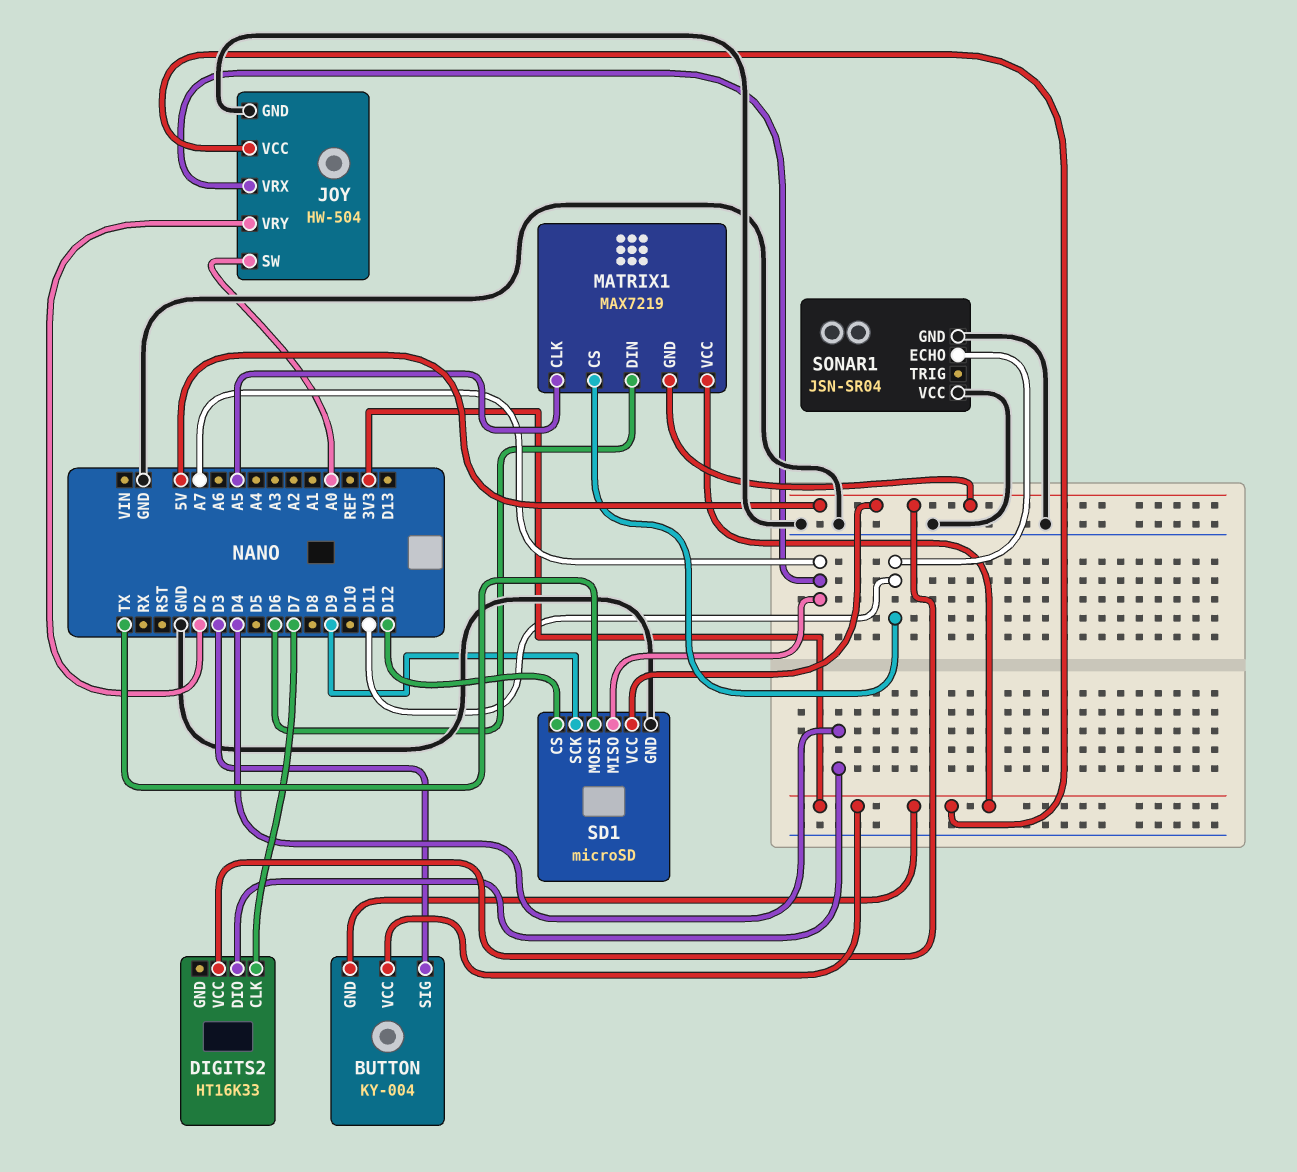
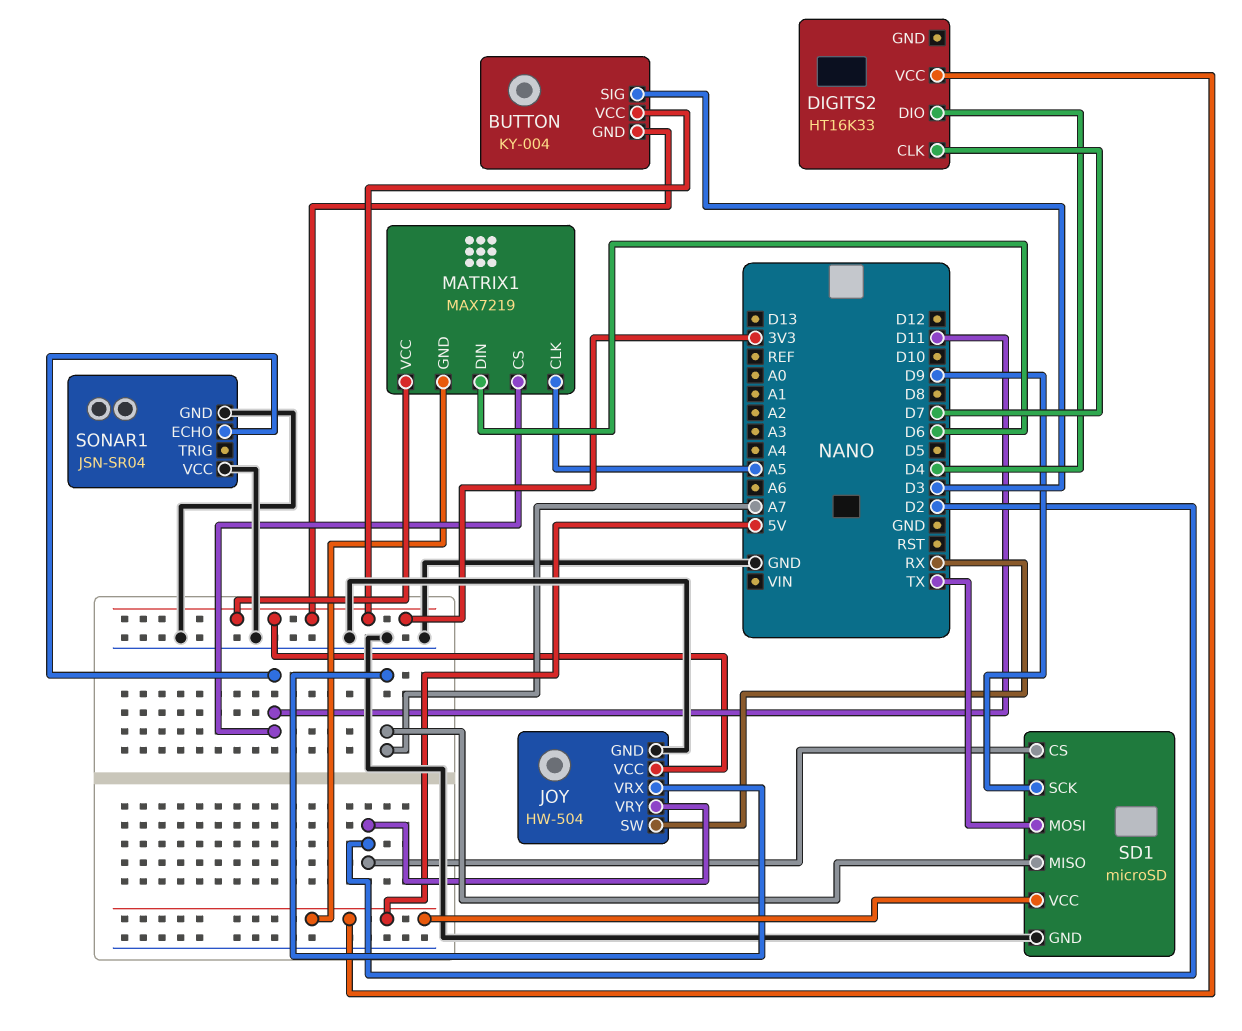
JOY pin SW: A0 -> RX
SD1 pin CS: D12 -> D2

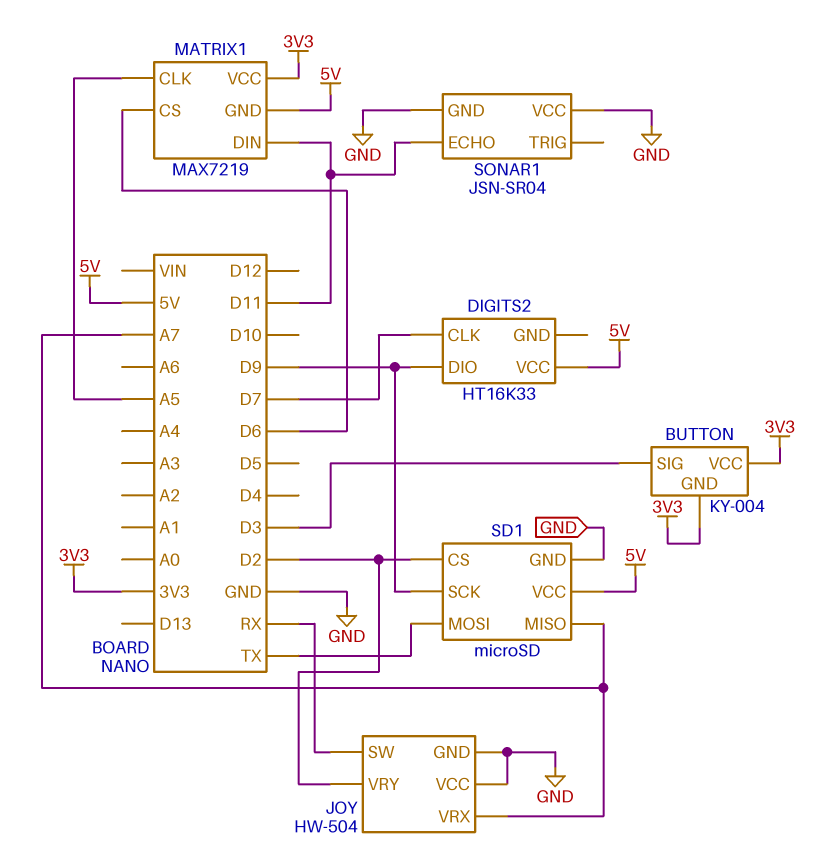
DIGITS2 pin DIO: D4 -> D9
JOY pin VCC: 3V3 -> GND
MATRIX1 pin CS: D11 -> D6
MATRIX1 pin DIN: D6 -> D11

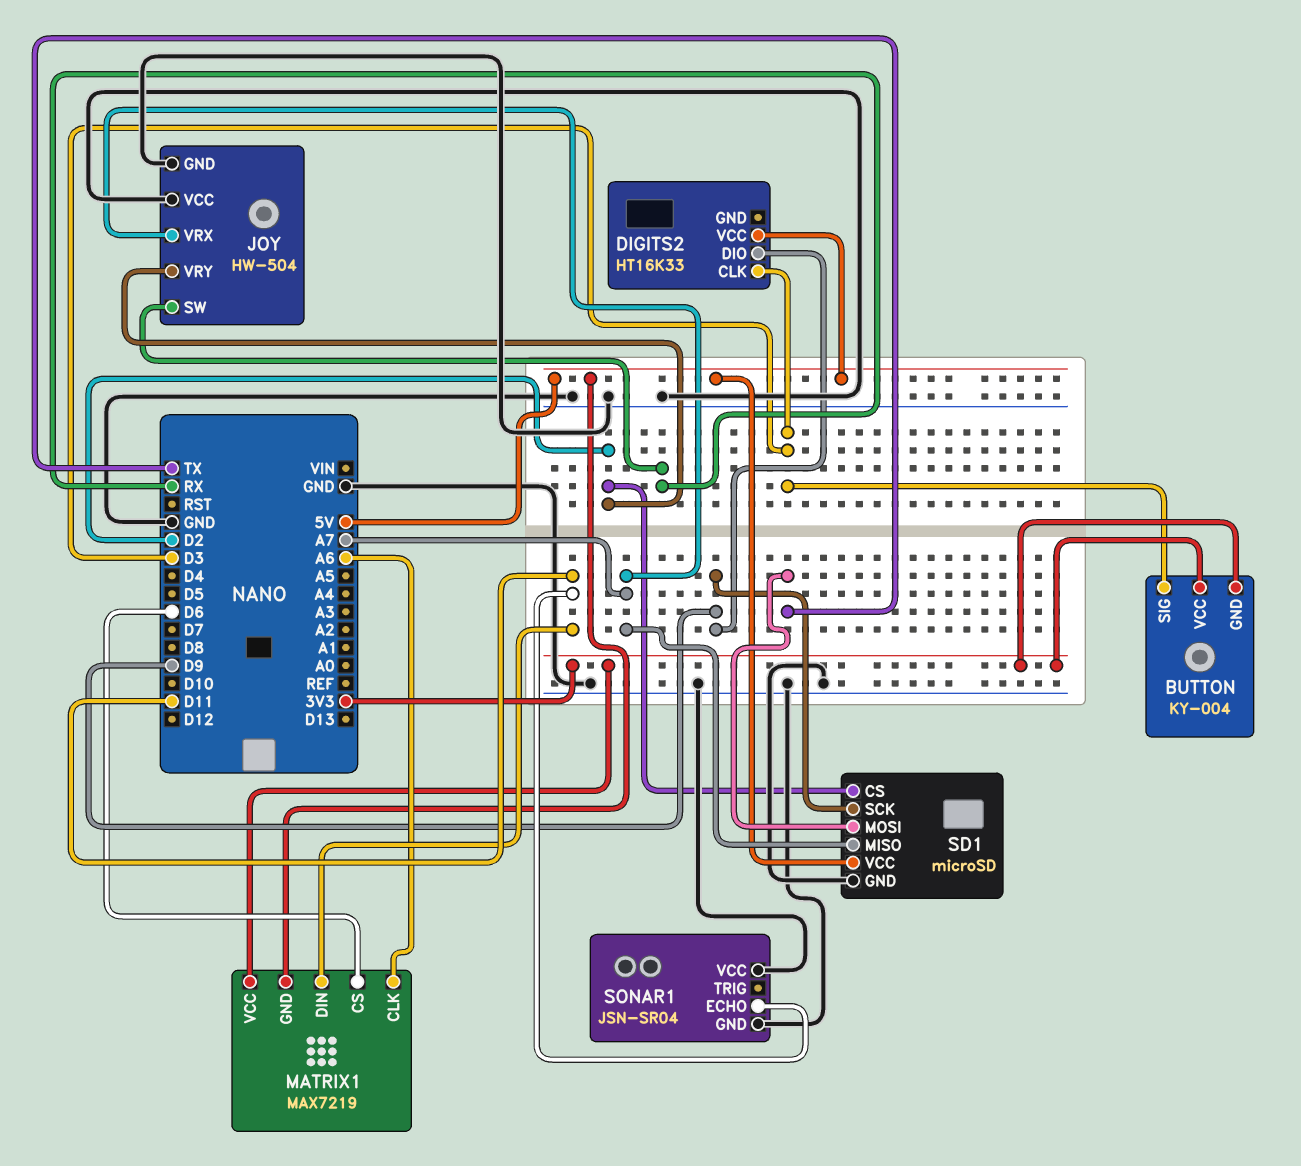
DIGITS2 pin CLK: D7 -> D3
MATRIX1 pin CLK: A5 -> A6

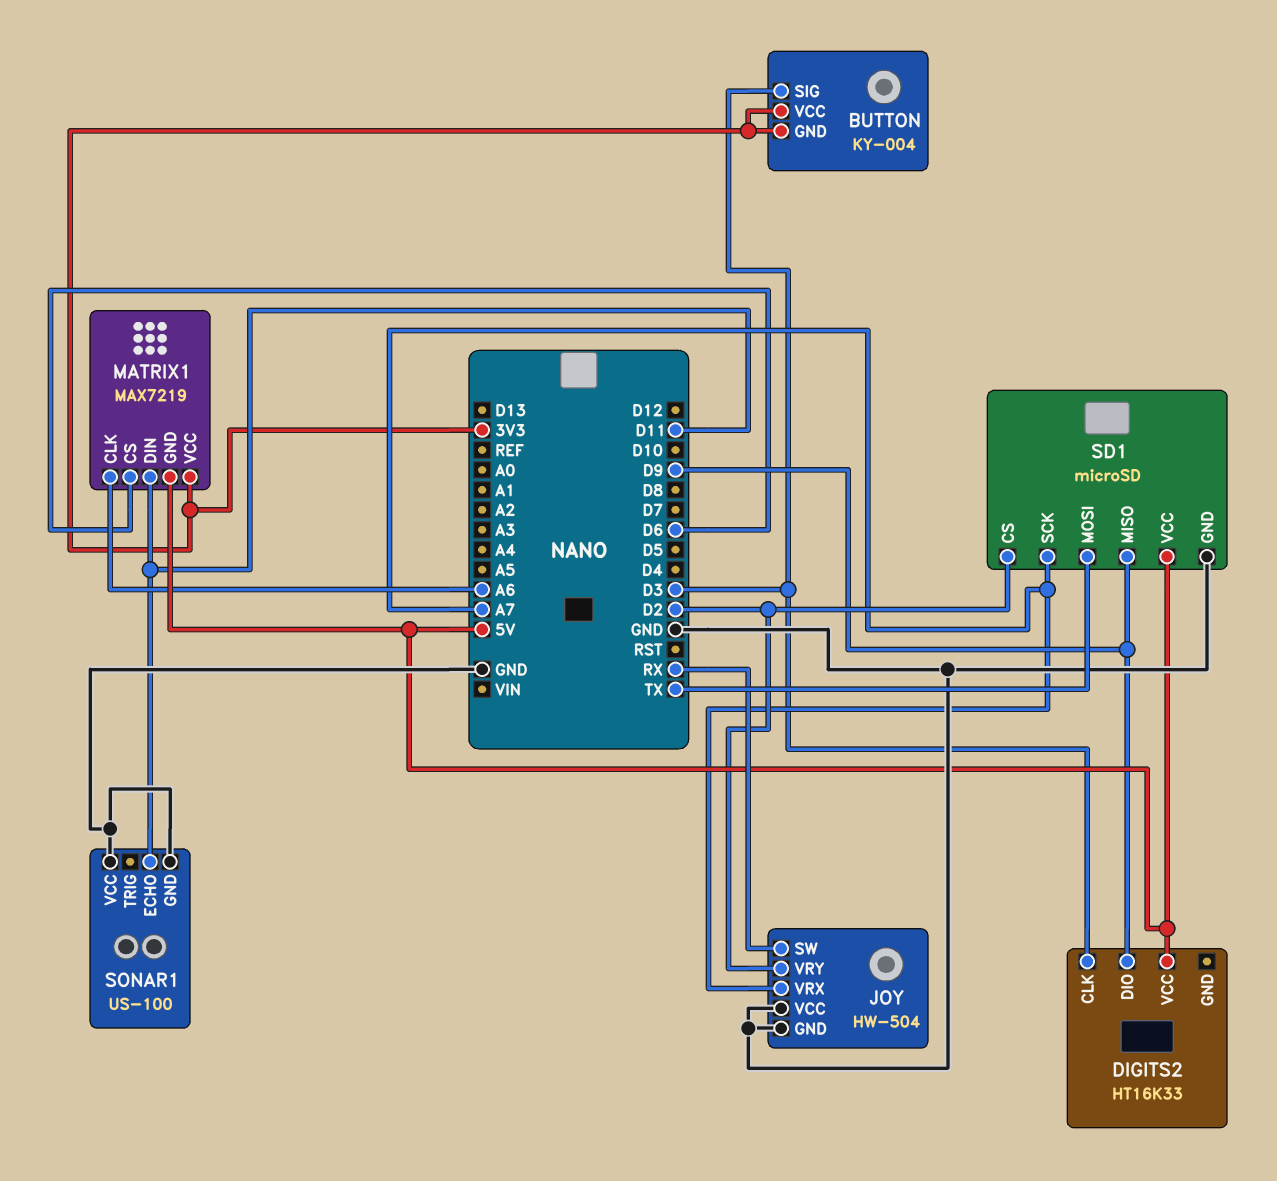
SD1 pin MISO: A7 -> D9
SD1 pin SCK: D9 -> A7
SONAR1: JSN-SR04 -> US-100

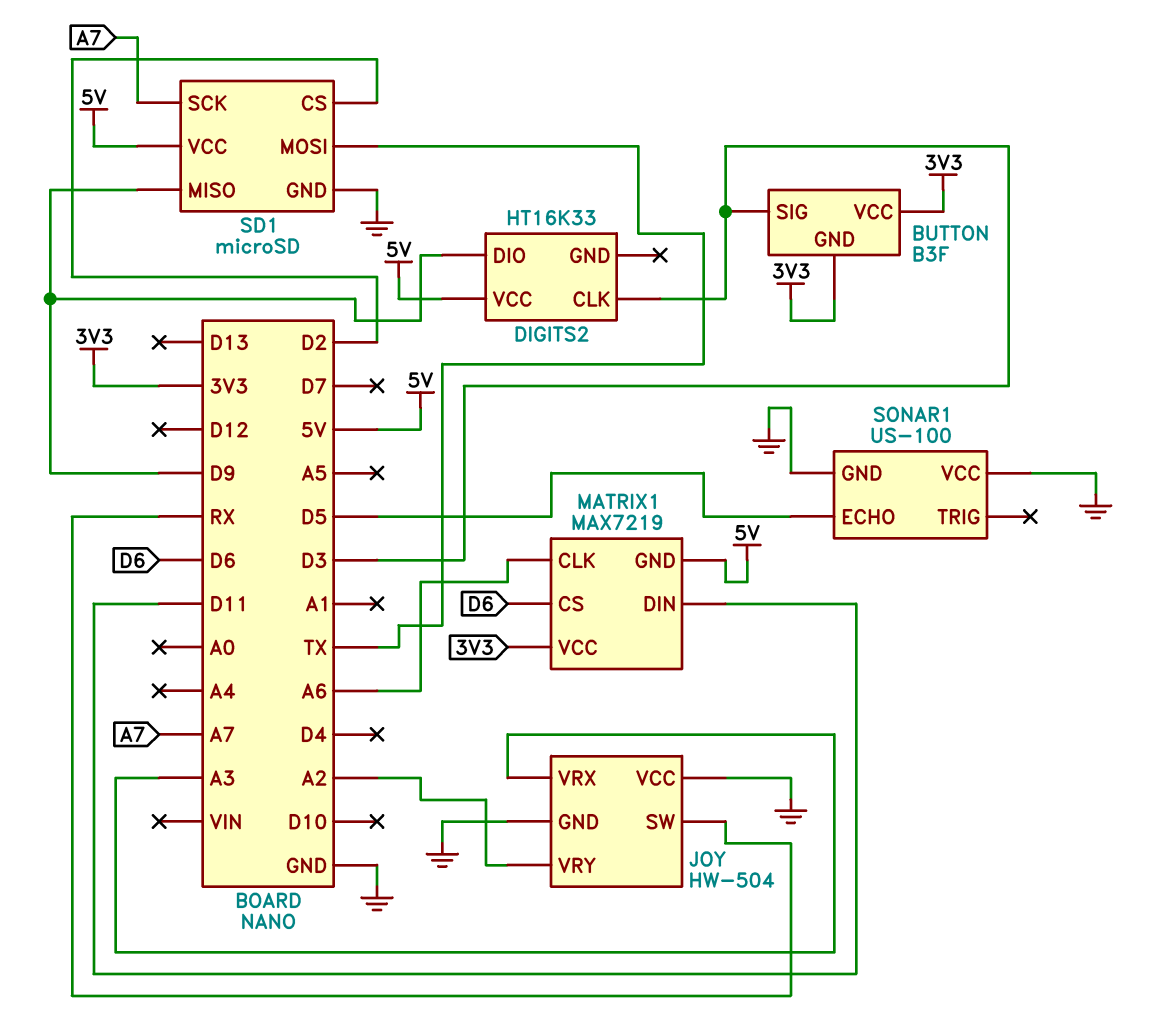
BUTTON: KY-004 -> B3F
JOY pin VRX: A7 -> A3
JOY pin VRY: D2 -> A2
SONAR1 pin ECHO: D11 -> D5

